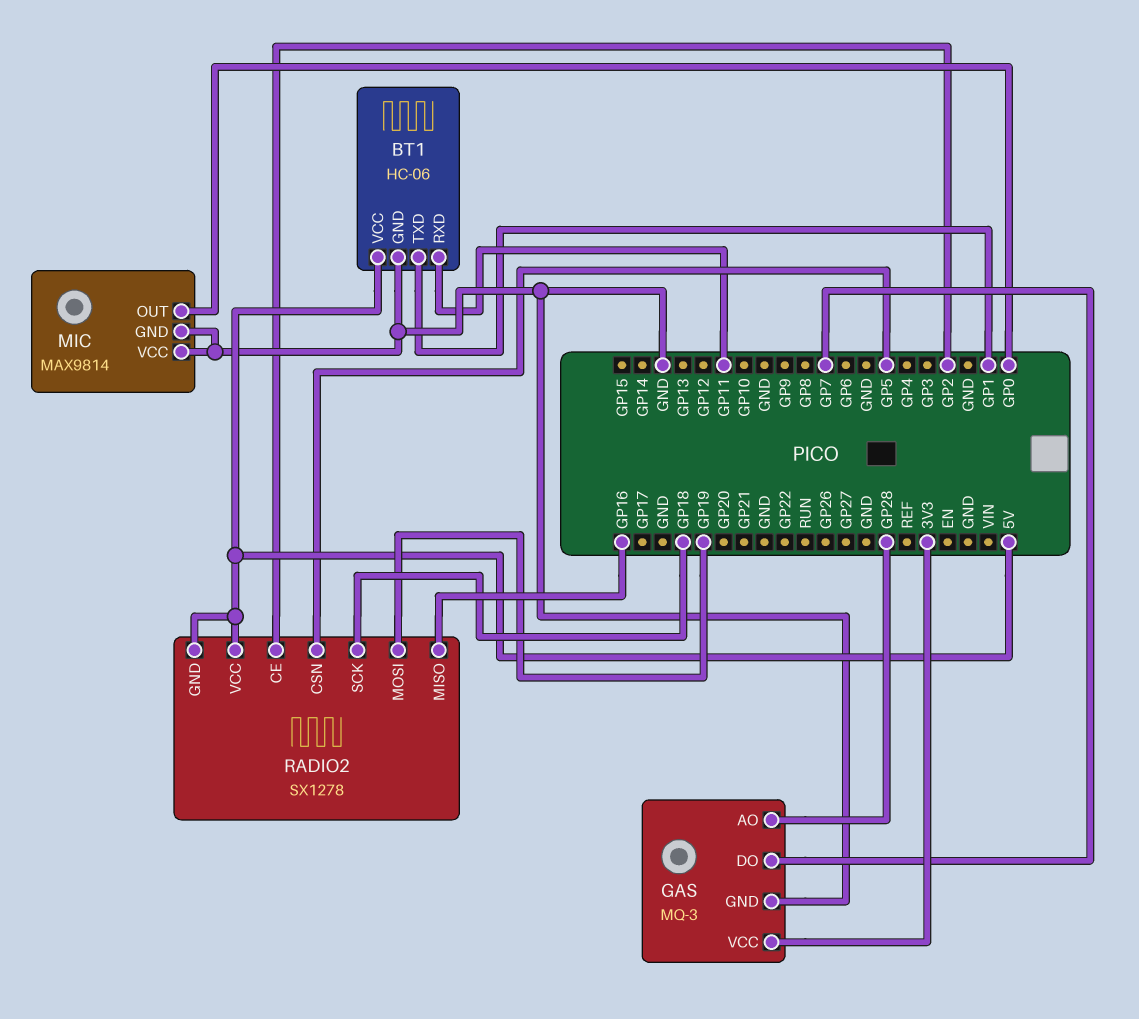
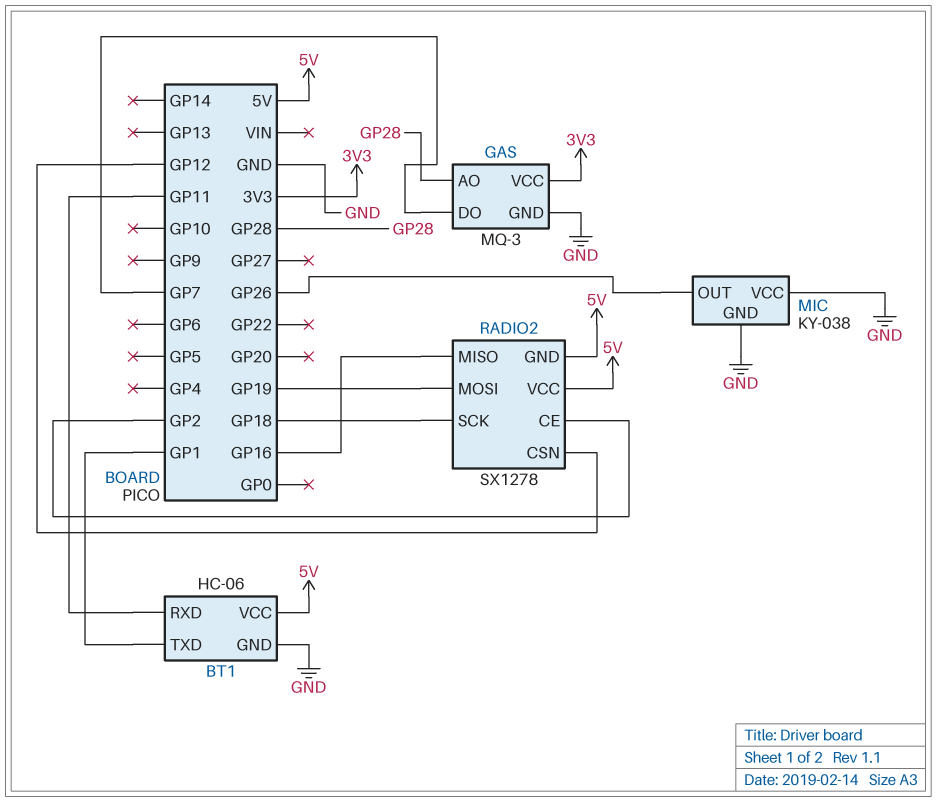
MIC: MAX9814 -> KY-038
MIC pin OUT: GP0 -> GP26
RADIO2 pin CSN: GP5 -> GP12

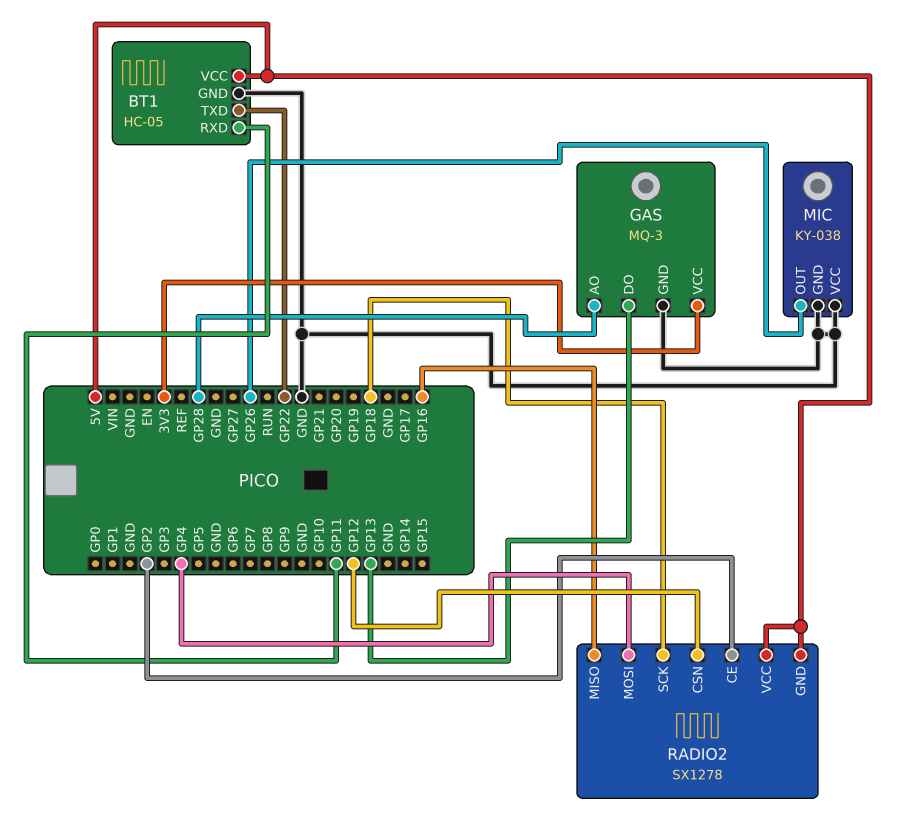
BT1: HC-06 -> HC-05
BT1 pin TXD: GP1 -> GP22
GAS pin DO: GP7 -> GP13
RADIO2 pin MOSI: GP19 -> GP4

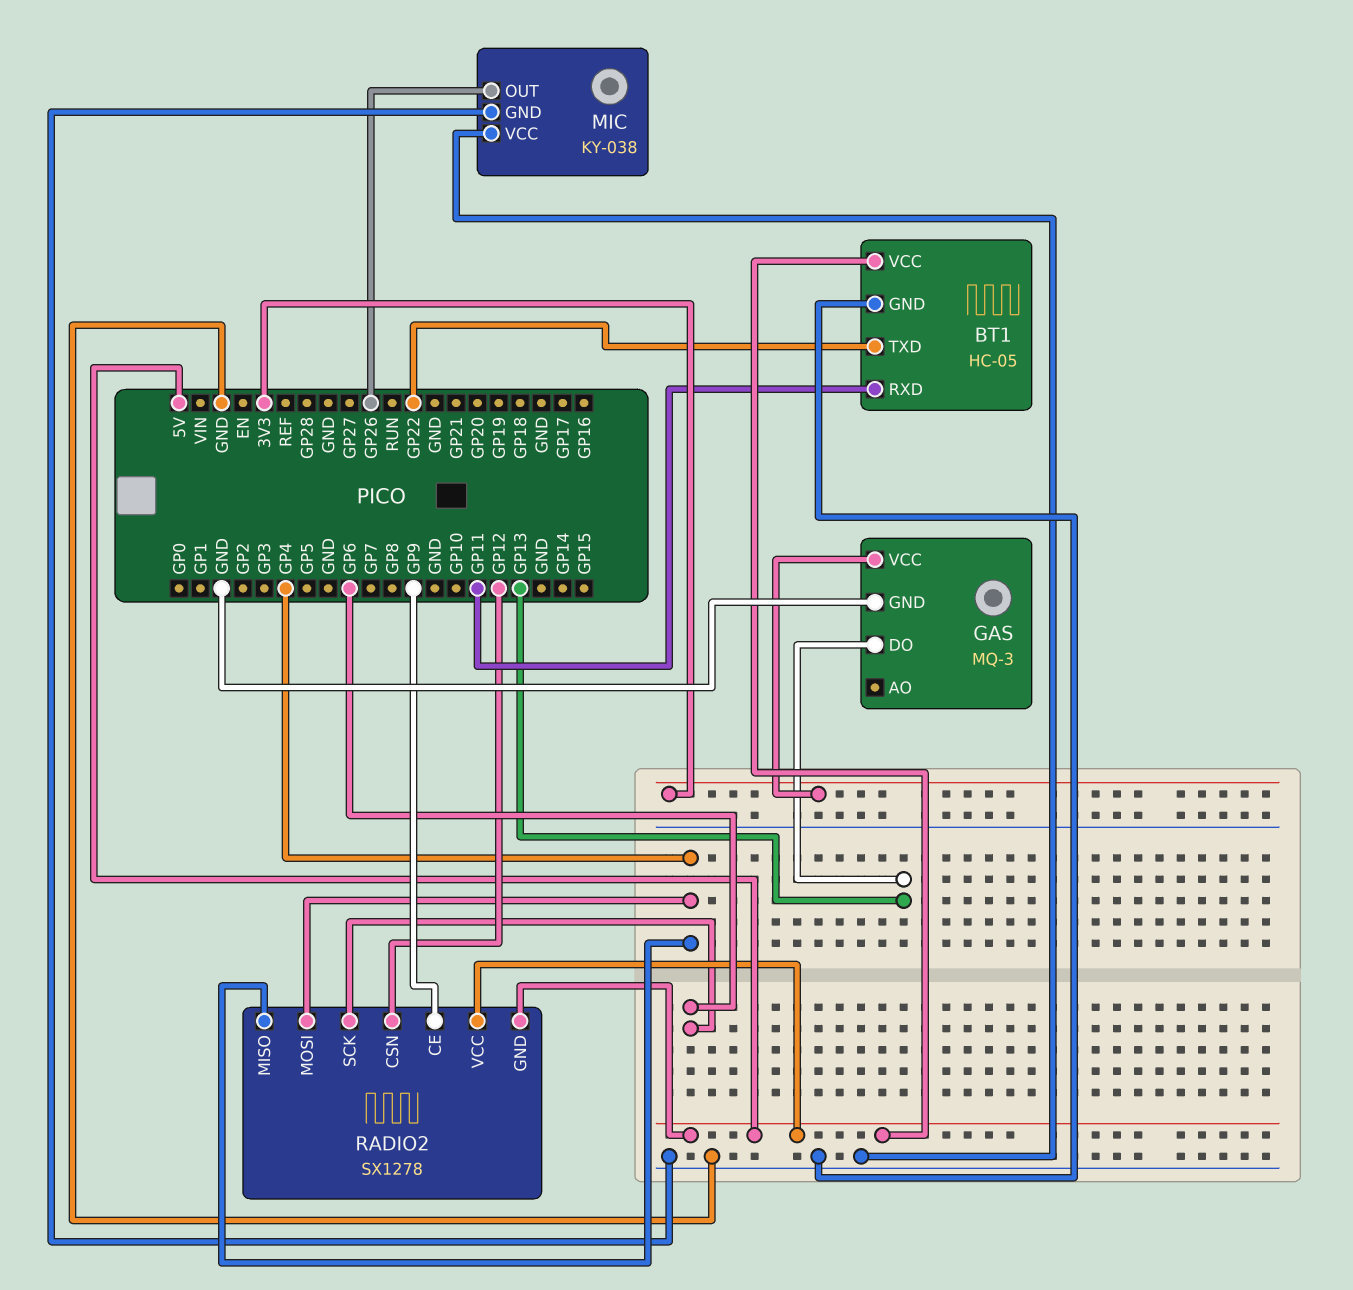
GAS pin AO: GP28 -> none
RADIO2 pin CE: GP2 -> GP9
RADIO2 pin MISO: GP16 -> GP4
RADIO2 pin SCK: GP18 -> GP6

